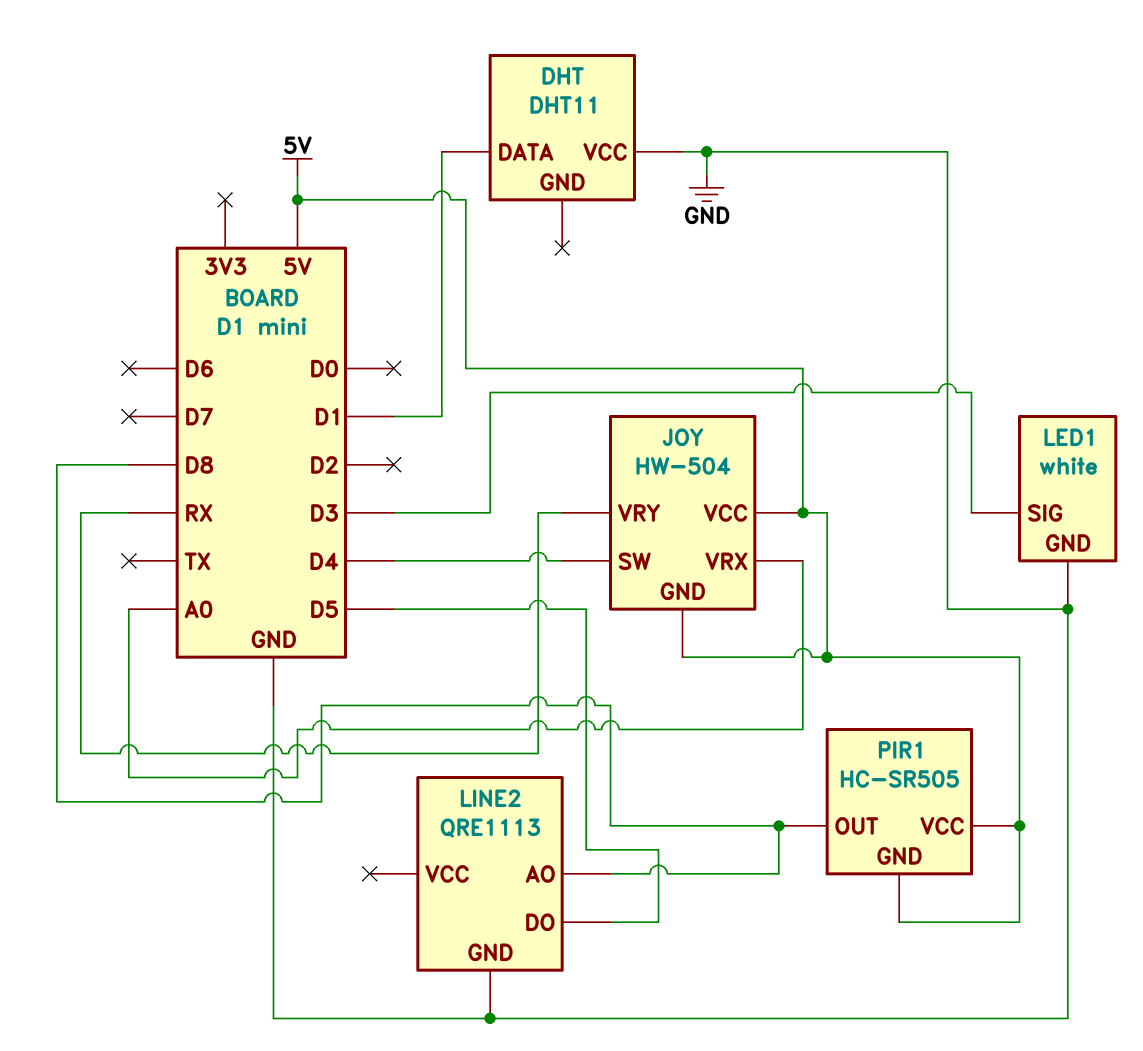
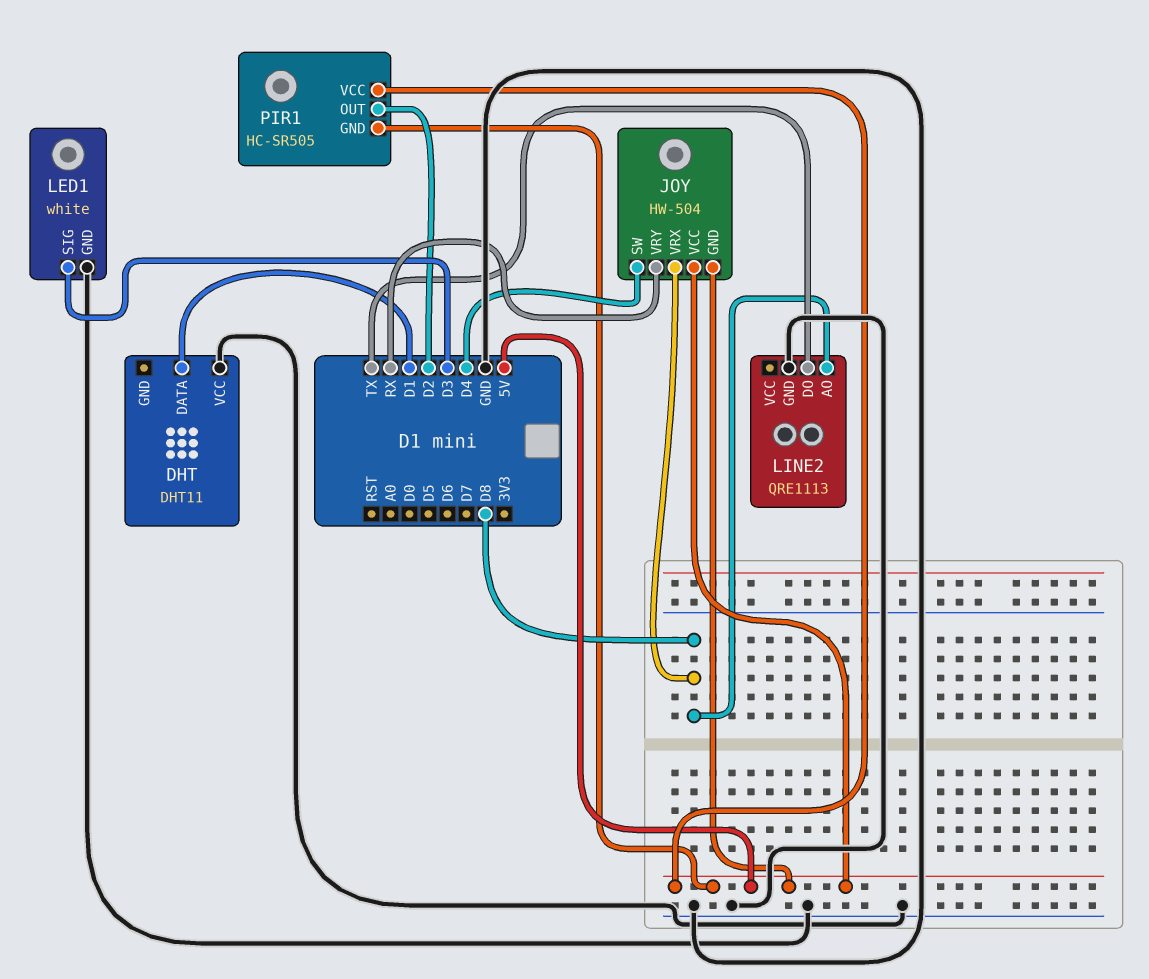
JOY pin VRX: A0 -> D8
LINE2 pin DO: D5 -> TX
PIR1 pin OUT: D8 -> D2

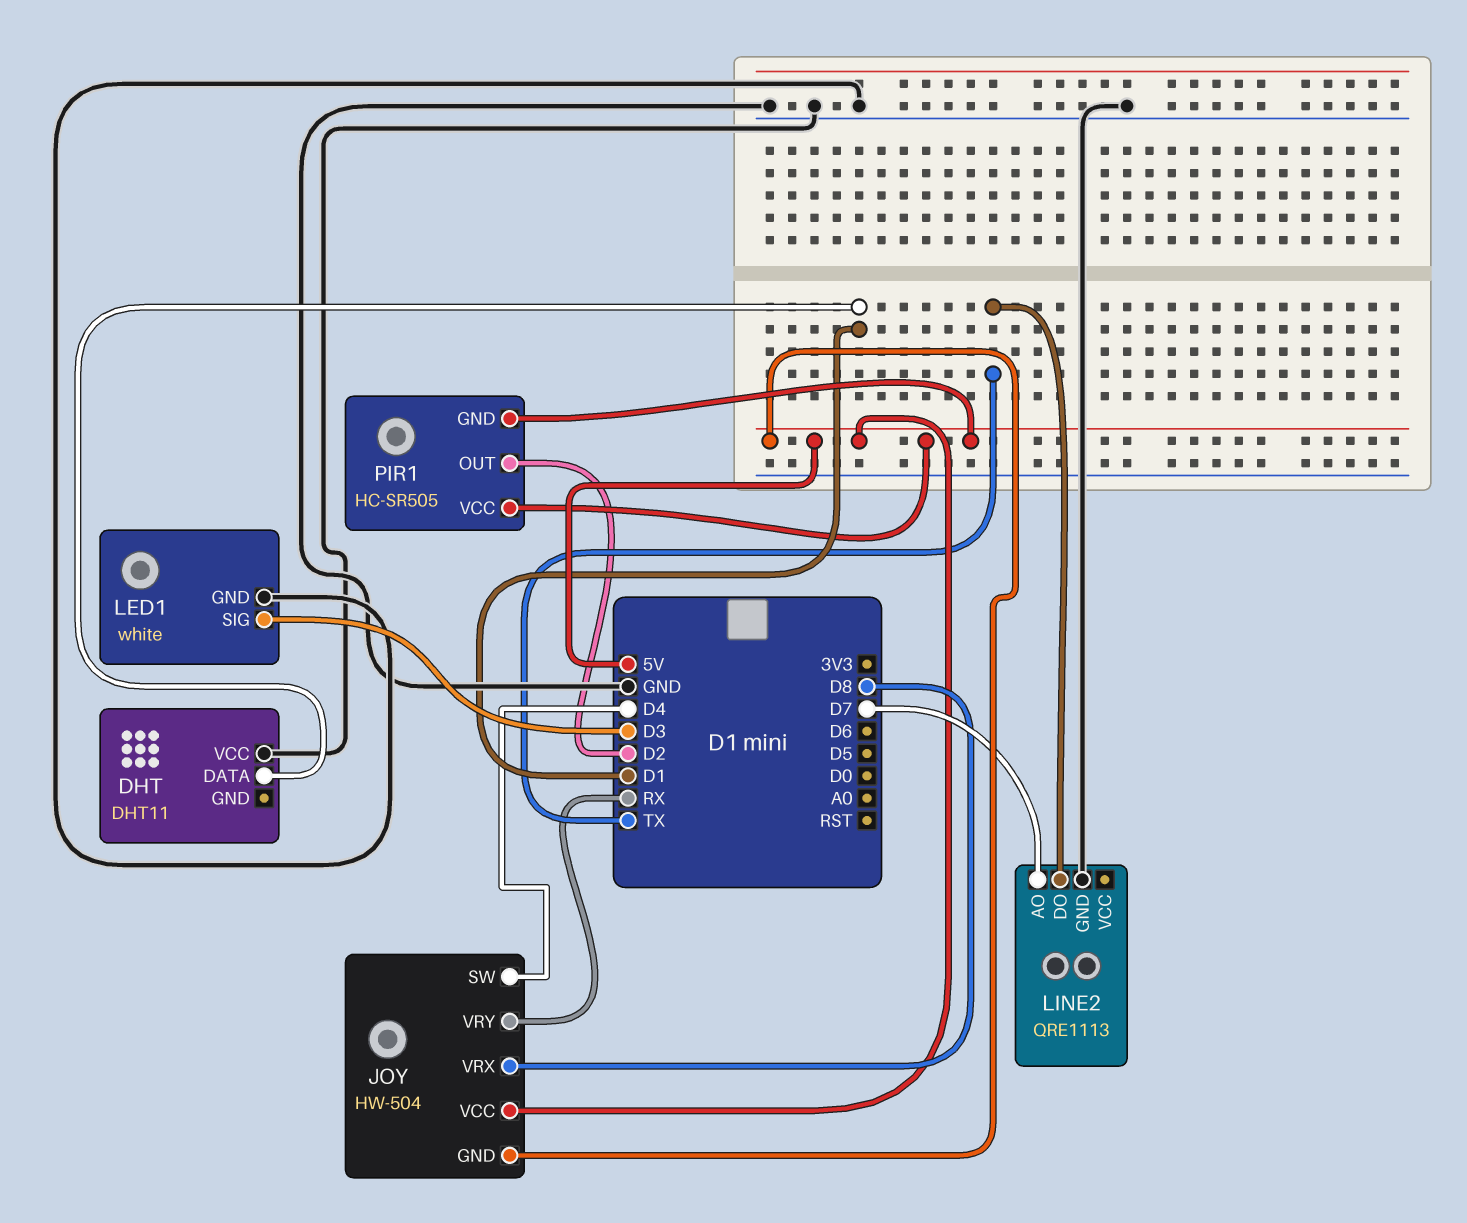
LINE2 pin AO: D8 -> D7

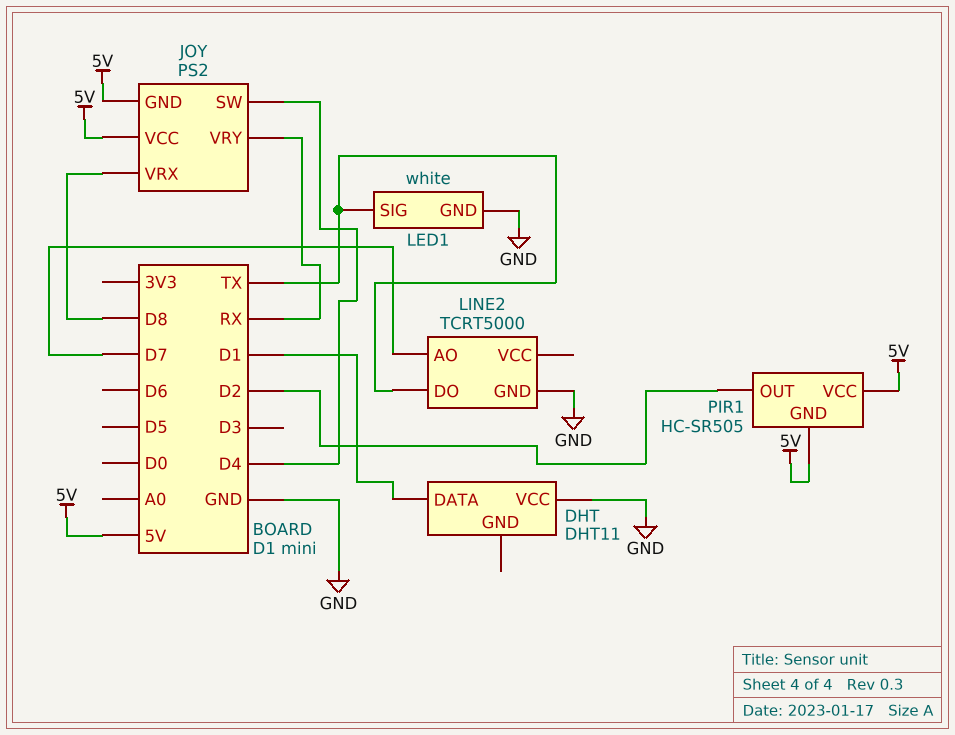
JOY: HW-504 -> PS2
LED1 pin SIG: D3 -> TX
LINE2: QRE1113 -> TCRT5000

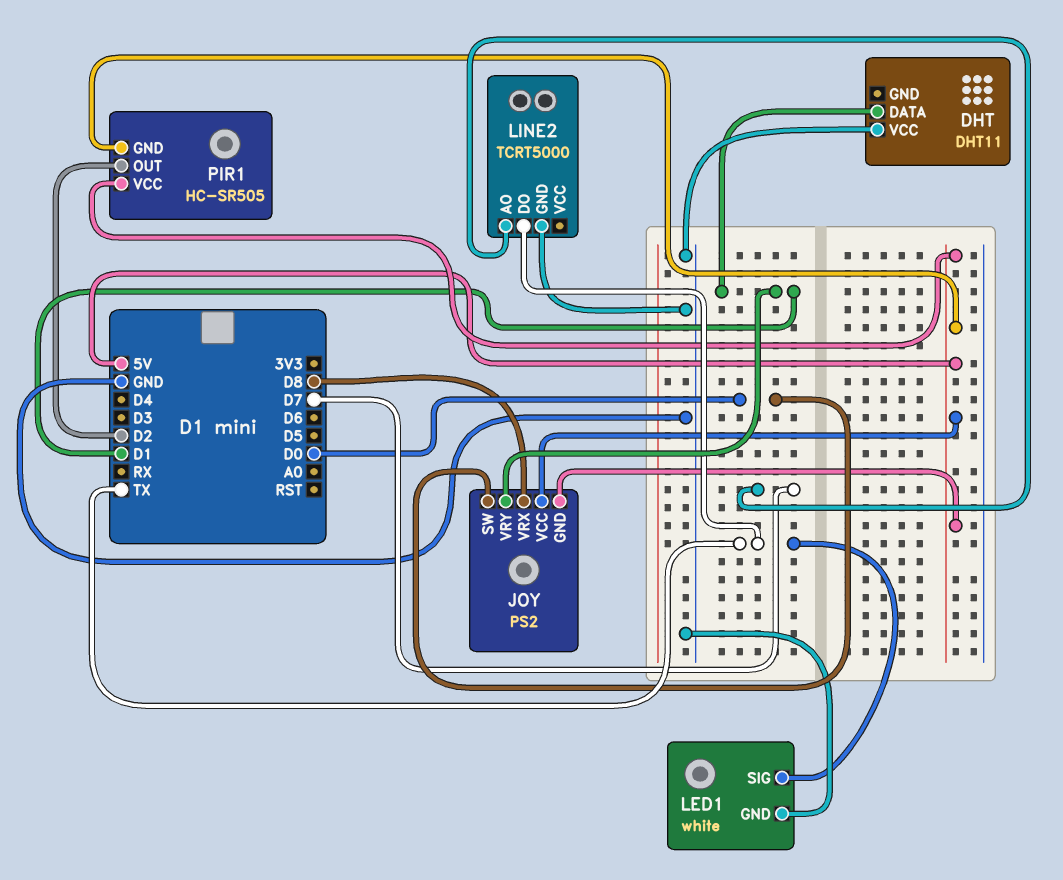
JOY pin SW: D4 -> D0
JOY pin VRY: RX -> D1

